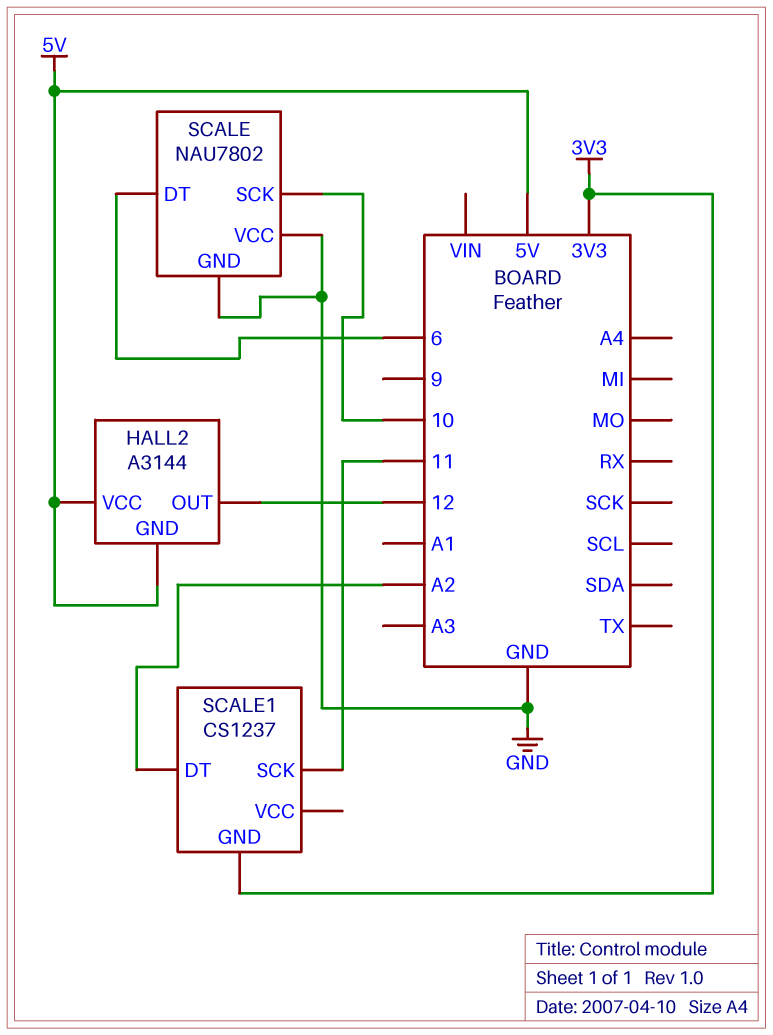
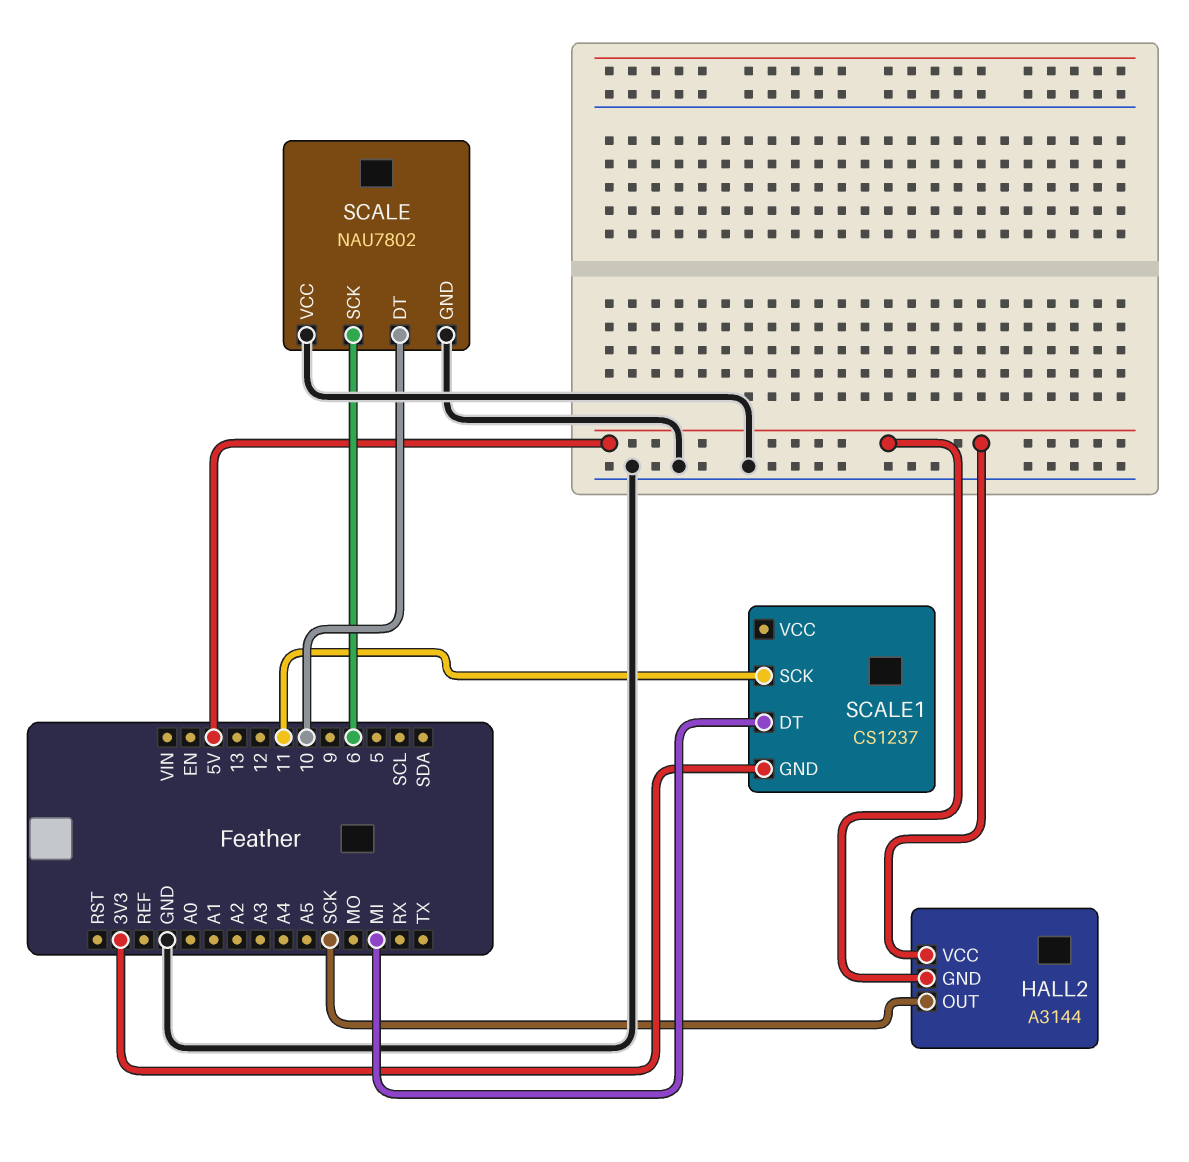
HALL2 pin OUT: 12 -> SCK
SCALE pin DT: 6 -> 10
SCALE pin SCK: 10 -> 6
SCALE1 pin DT: A2 -> MI

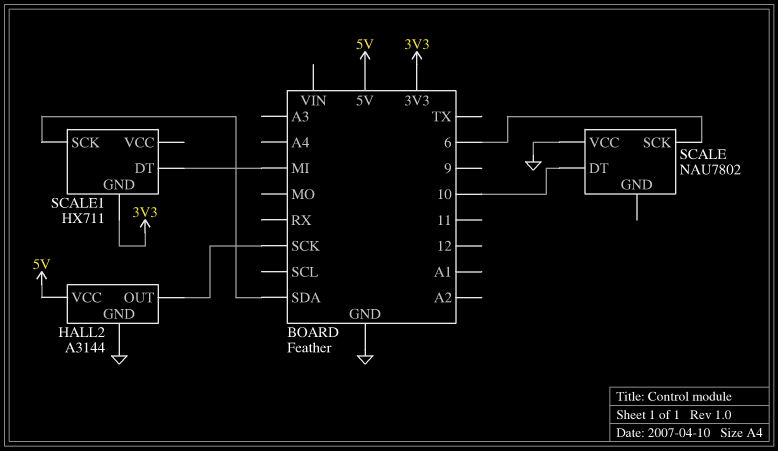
HALL2 pin GND: 5V -> GND
SCALE pin GND: GND -> none
SCALE1: CS1237 -> HX711
SCALE1 pin SCK: 11 -> SDA

